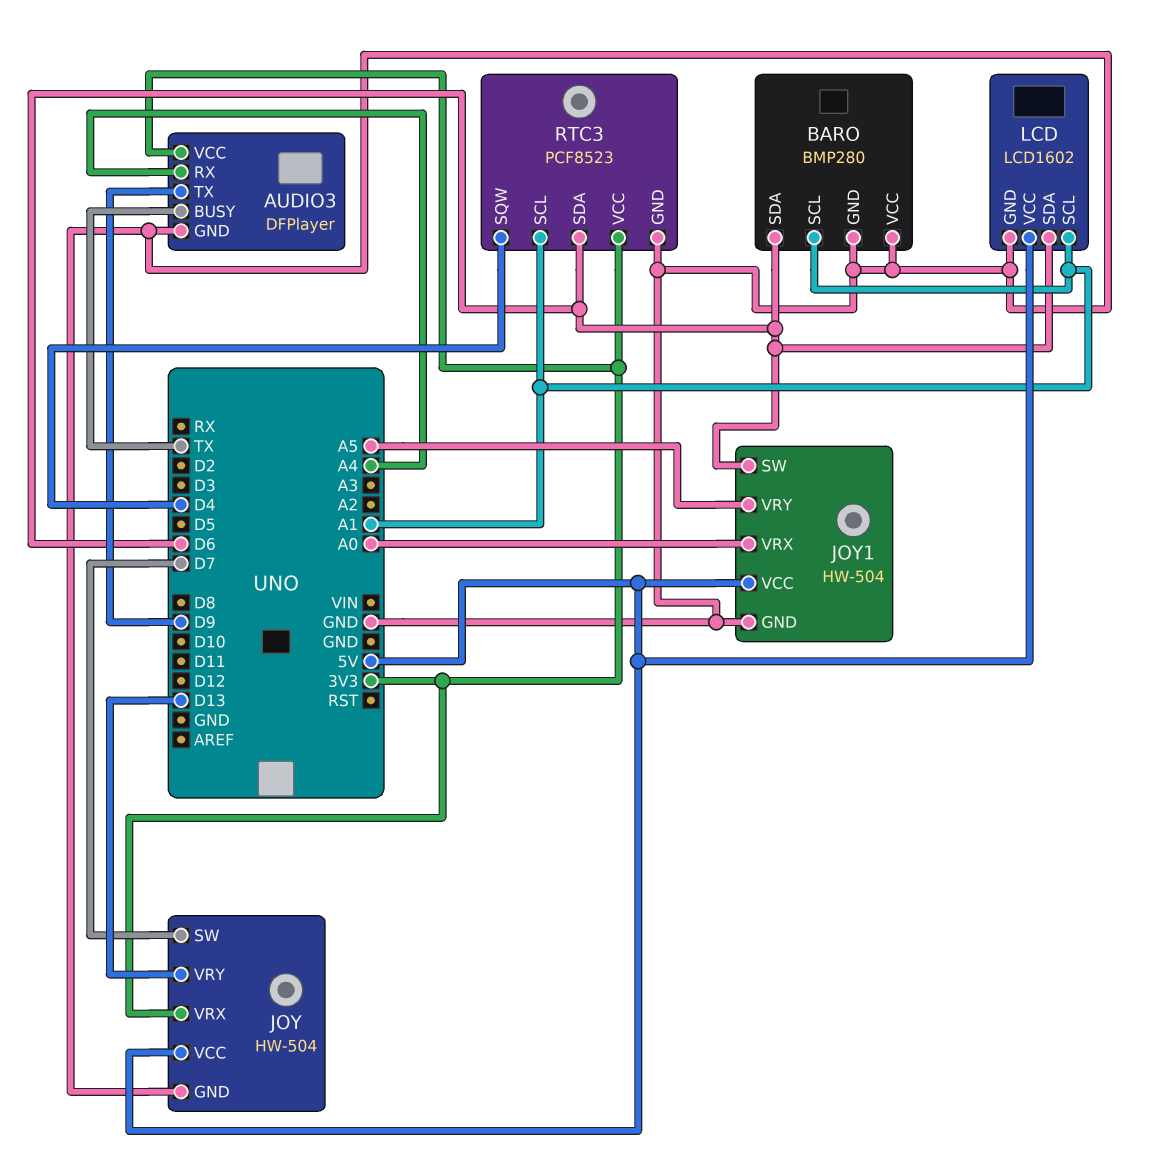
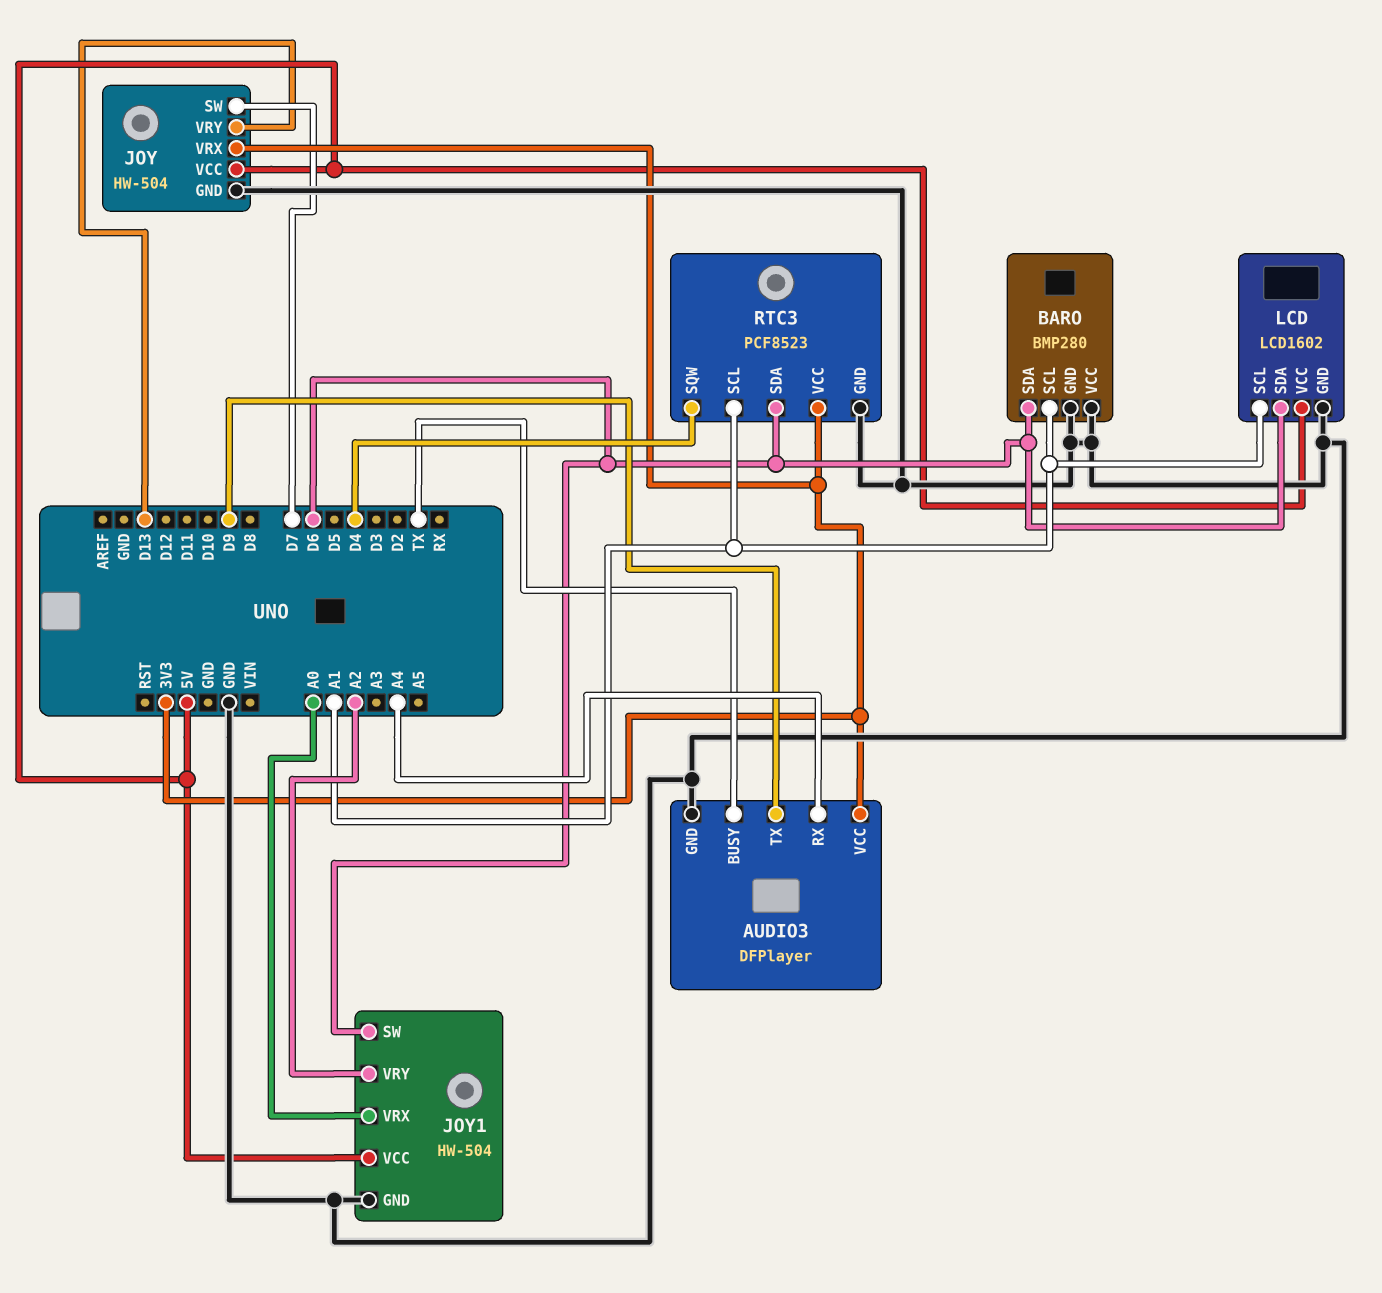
JOY1 pin VRY: A5 -> A2

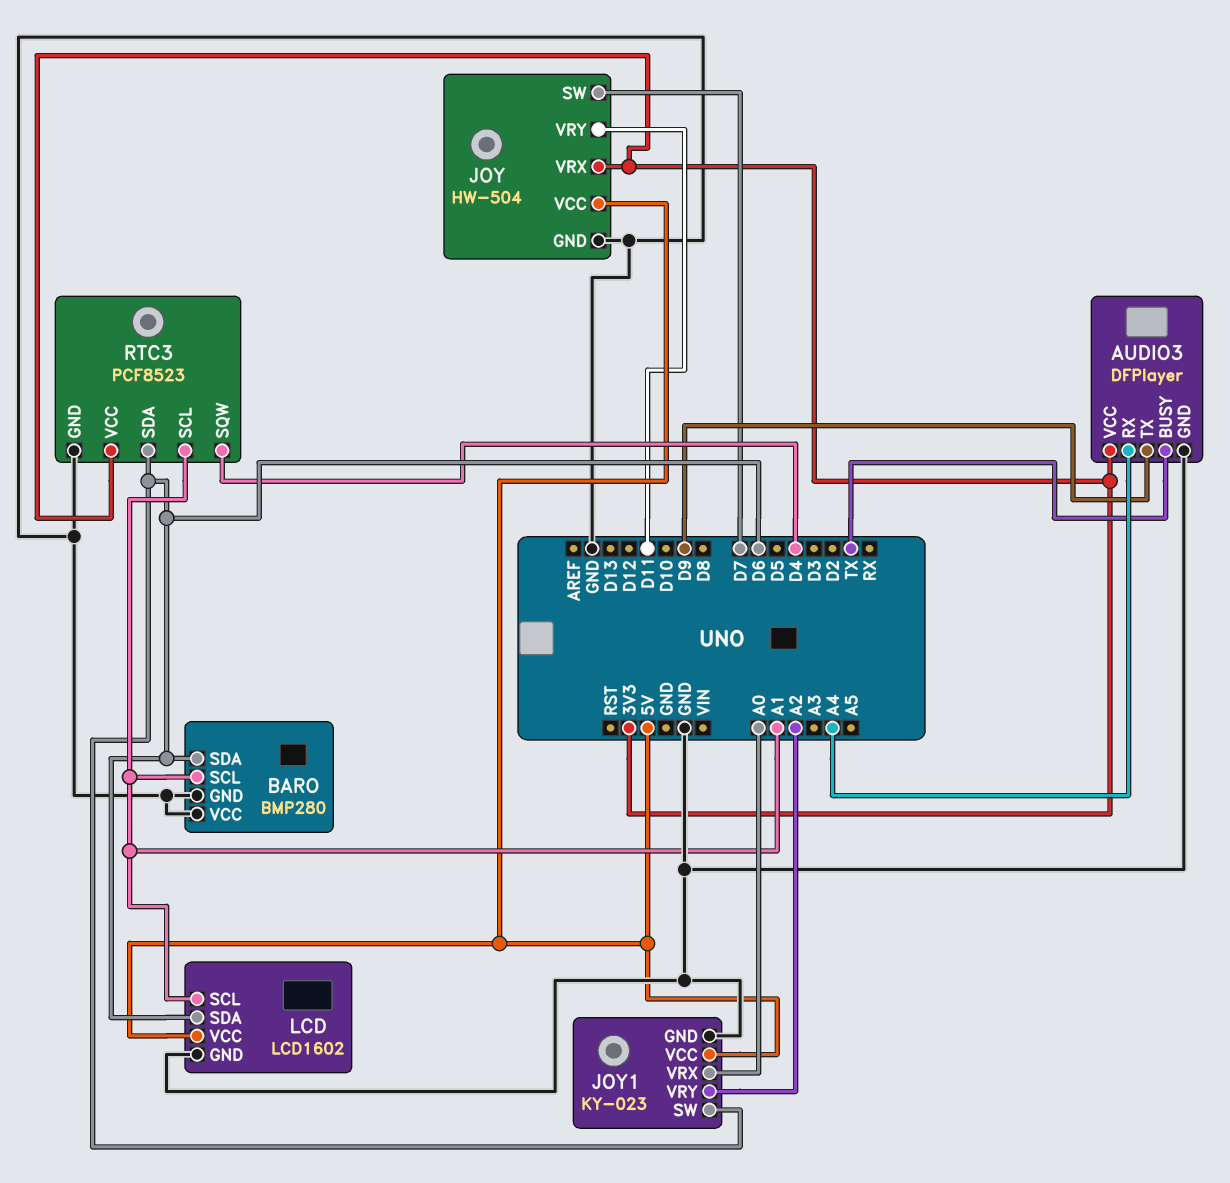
JOY pin VRY: D13 -> D11
JOY1: HW-504 -> KY-023

